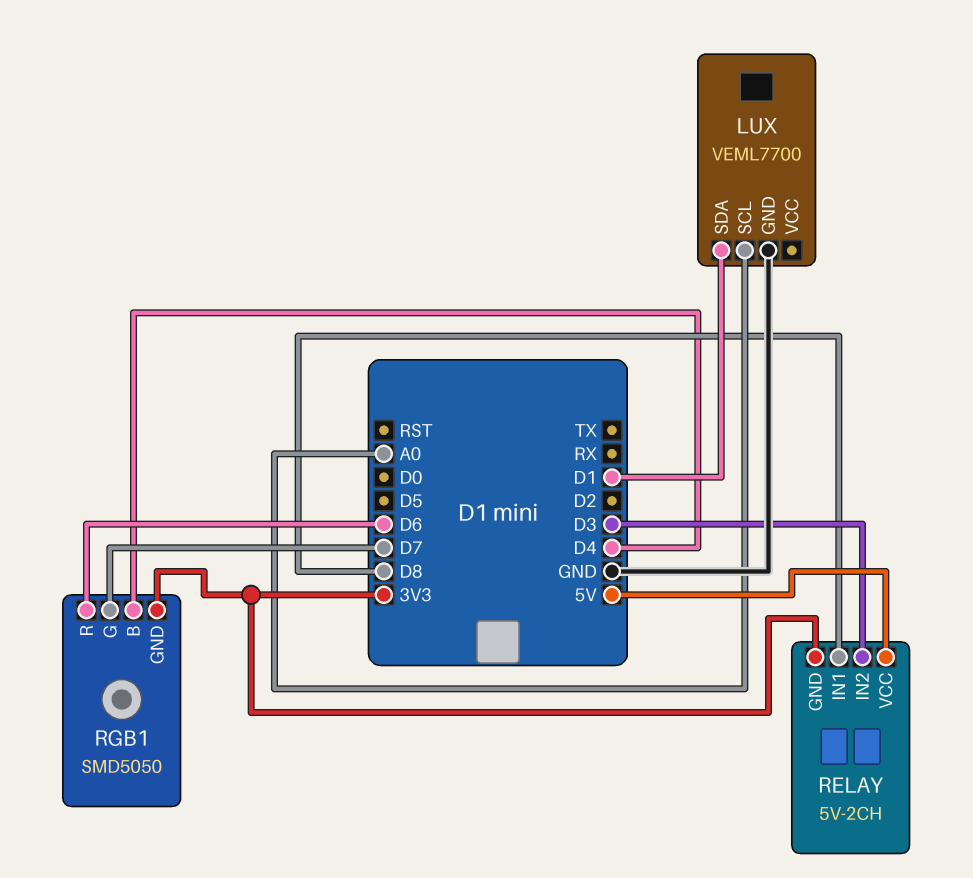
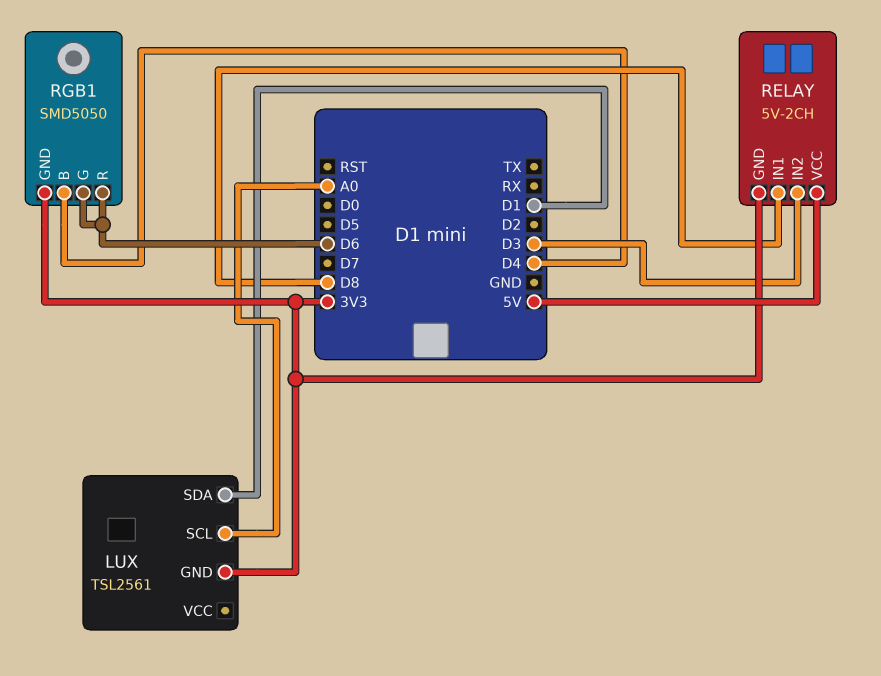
LUX: VEML7700 -> TSL2561
LUX pin GND: GND -> 3V3
RGB1 pin G: D7 -> D6

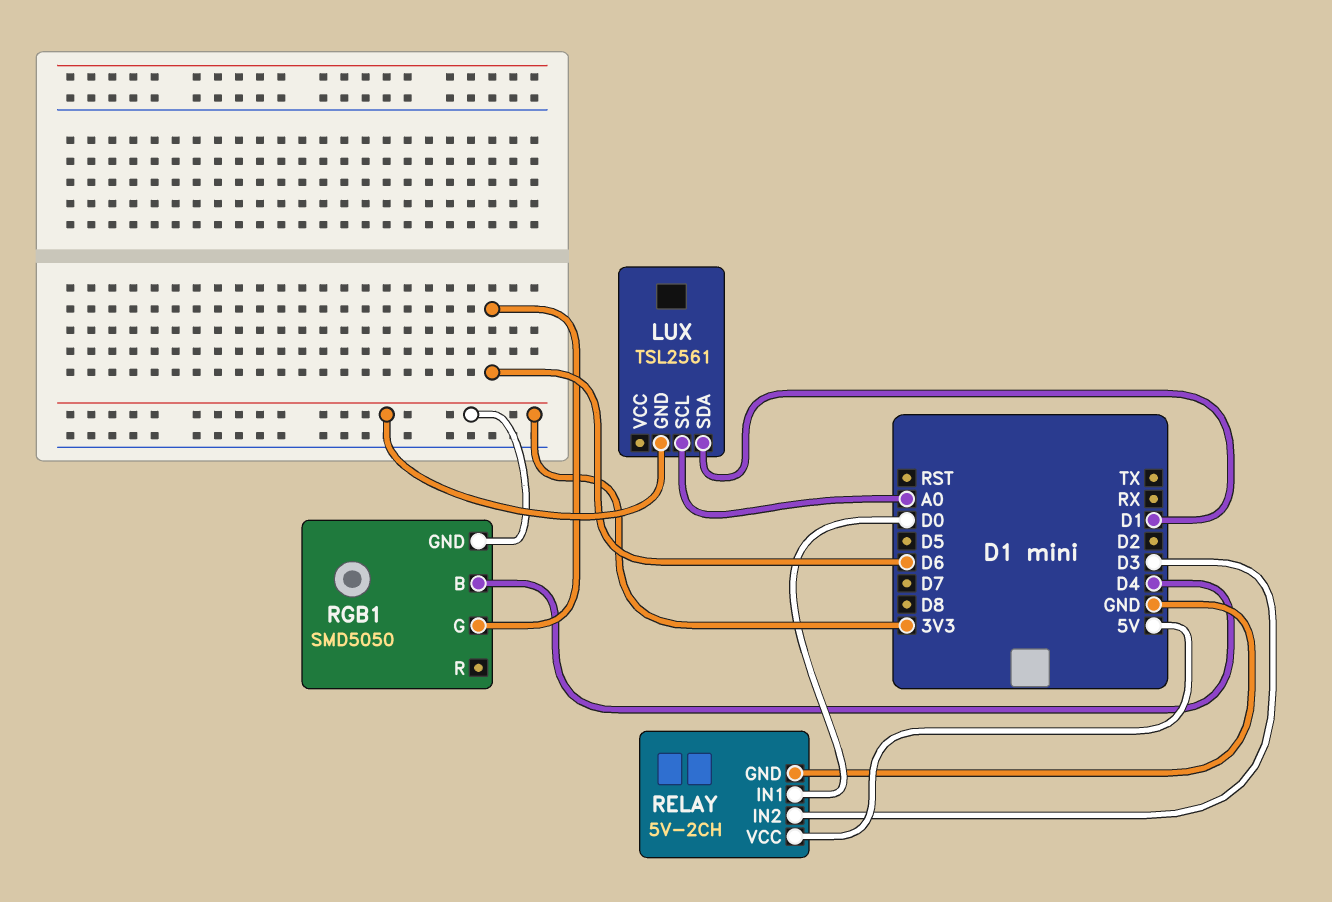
RELAY pin GND: 3V3 -> GND
RELAY pin IN1: D8 -> D0
RGB1 pin R: D6 -> none

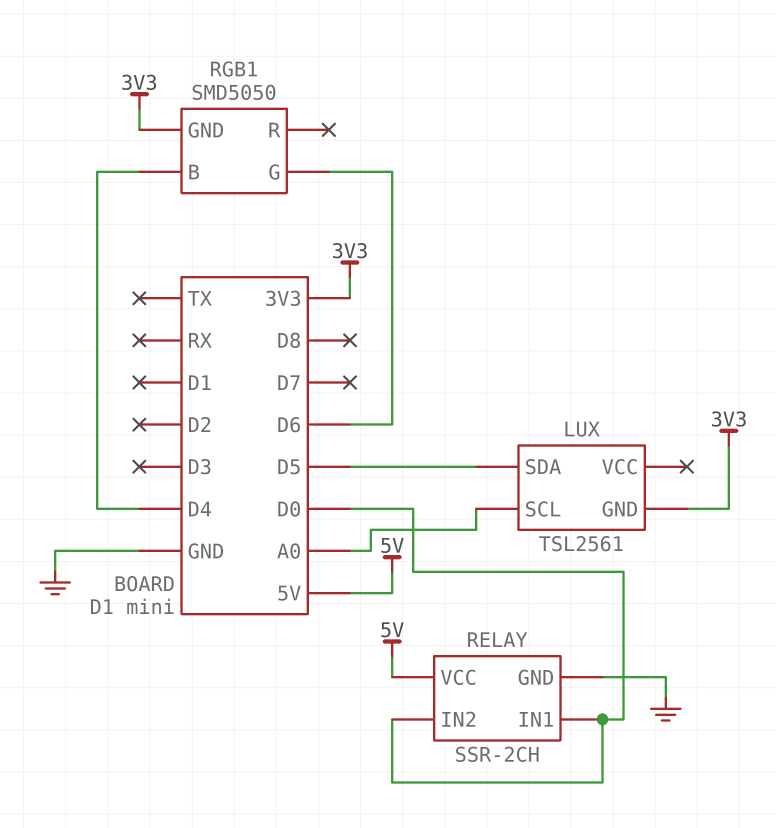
LUX pin SDA: D1 -> D5
RELAY: 5V-2CH -> SSR-2CH
RELAY pin IN2: D3 -> D0

